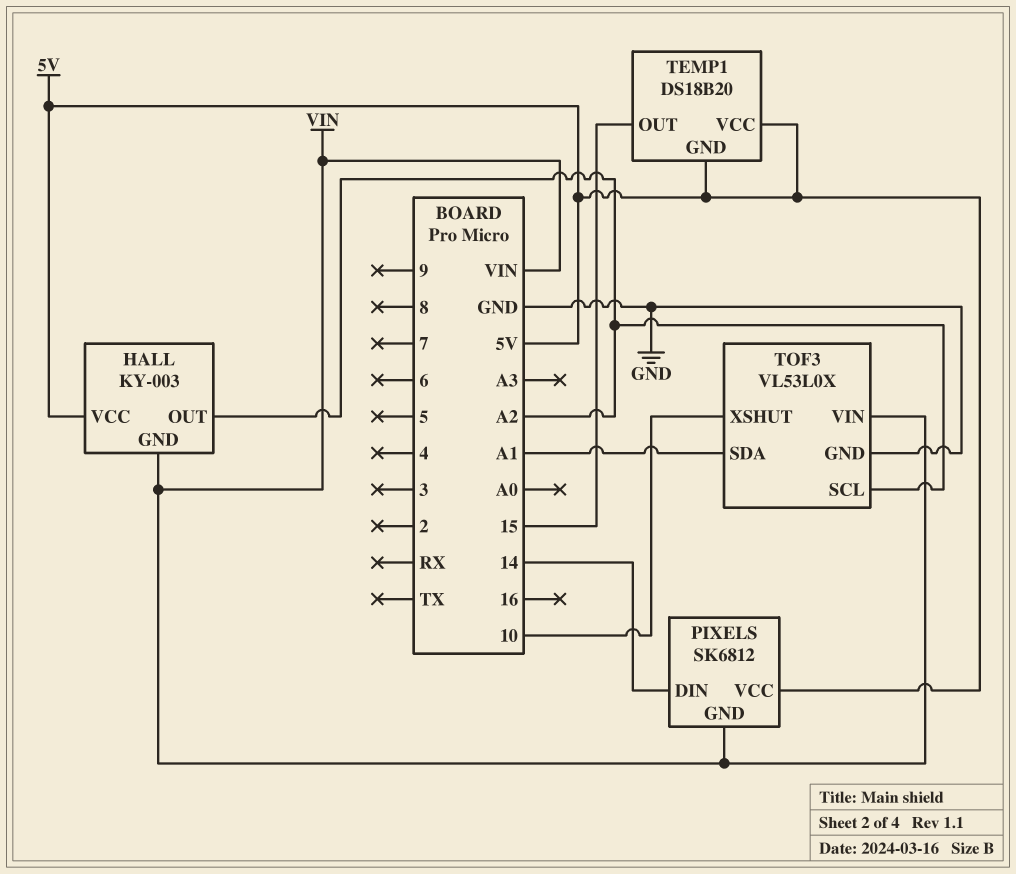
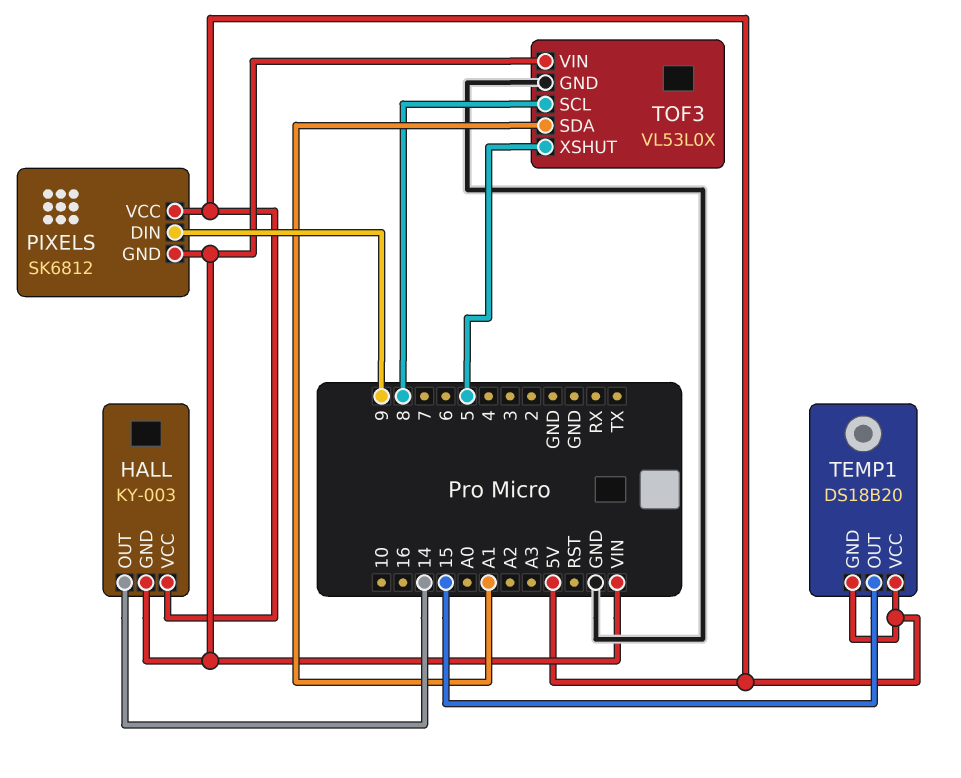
HALL pin OUT: A2 -> 14
PIXELS pin DIN: 14 -> 9
TOF3 pin SCL: A2 -> 8
TOF3 pin XSHUT: 10 -> 5

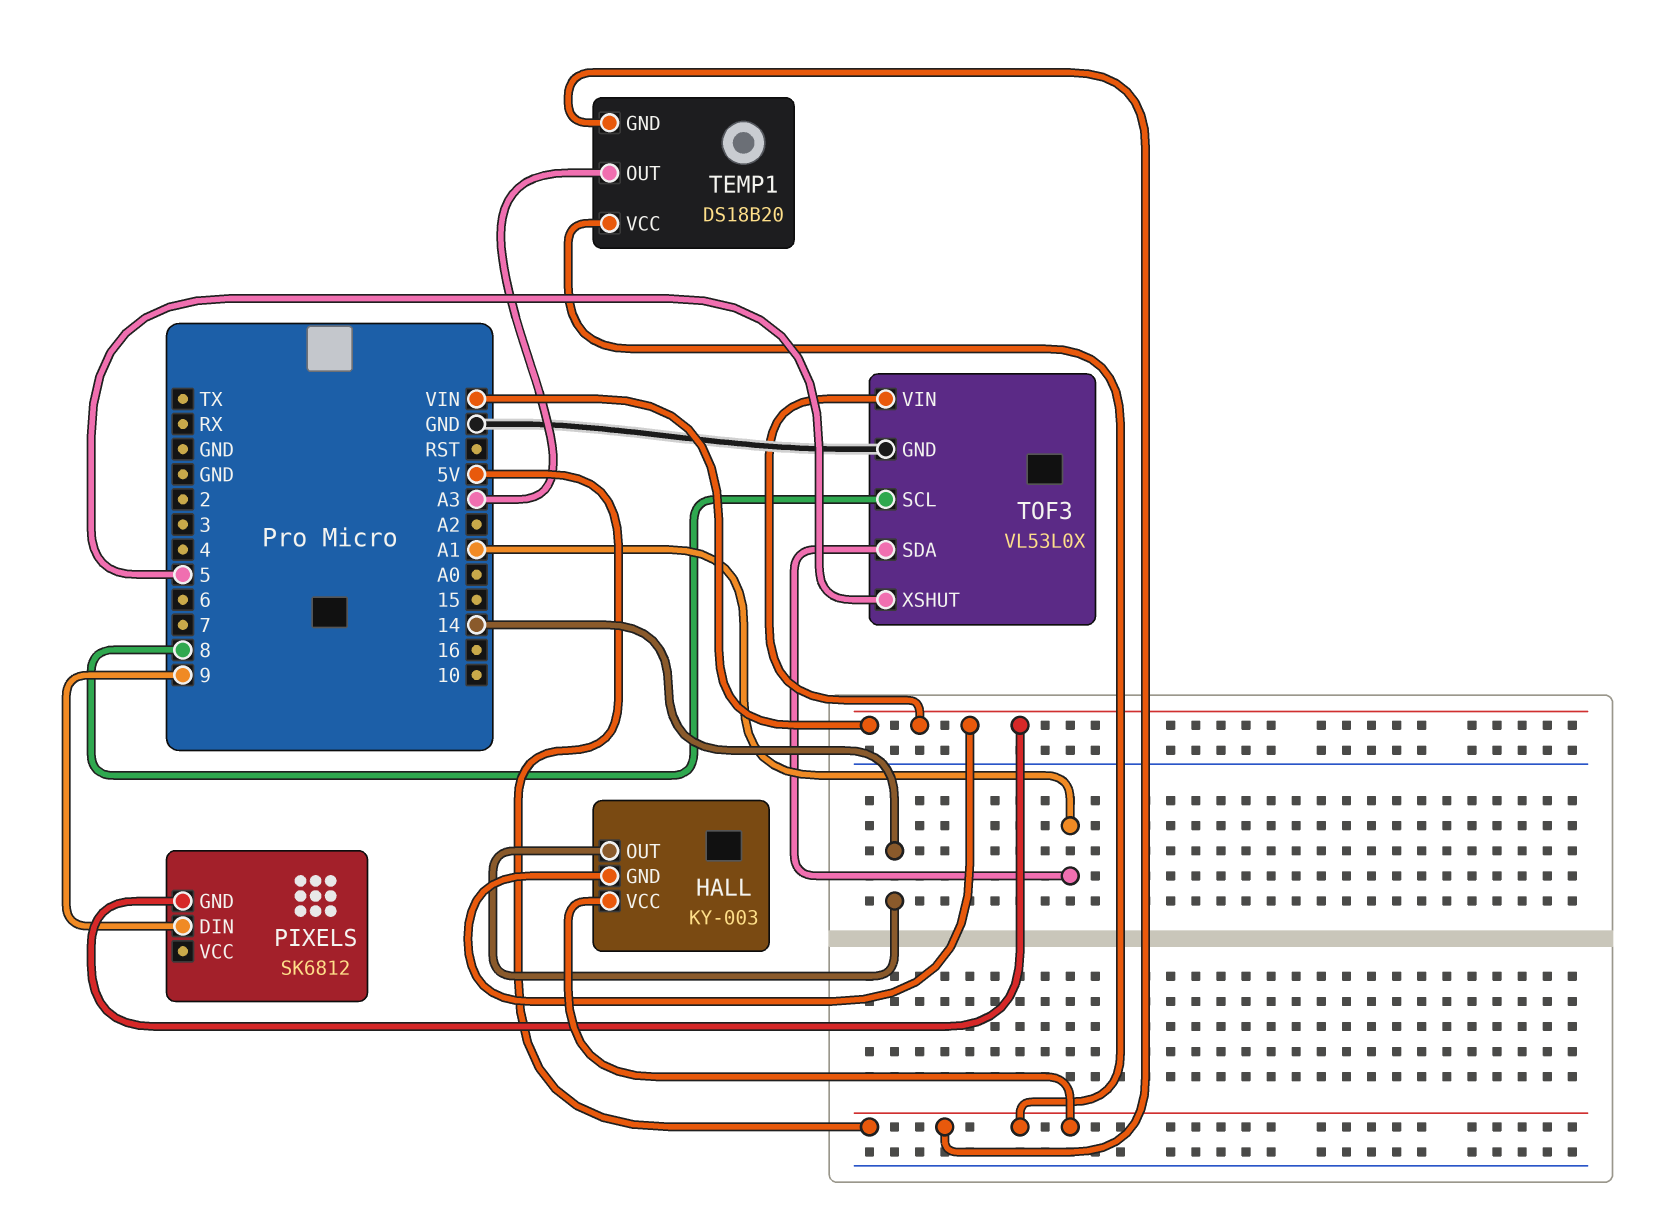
PIXELS pin VCC: 5V -> none
TEMP1 pin OUT: 15 -> A3

